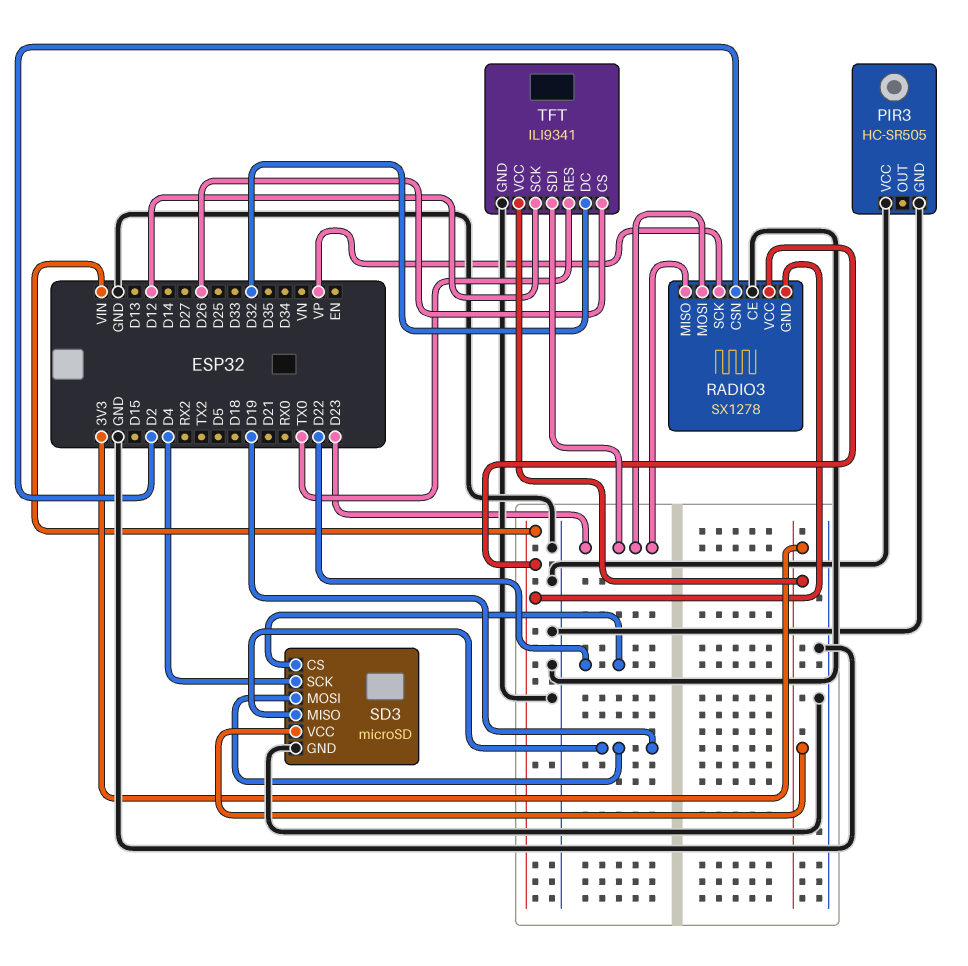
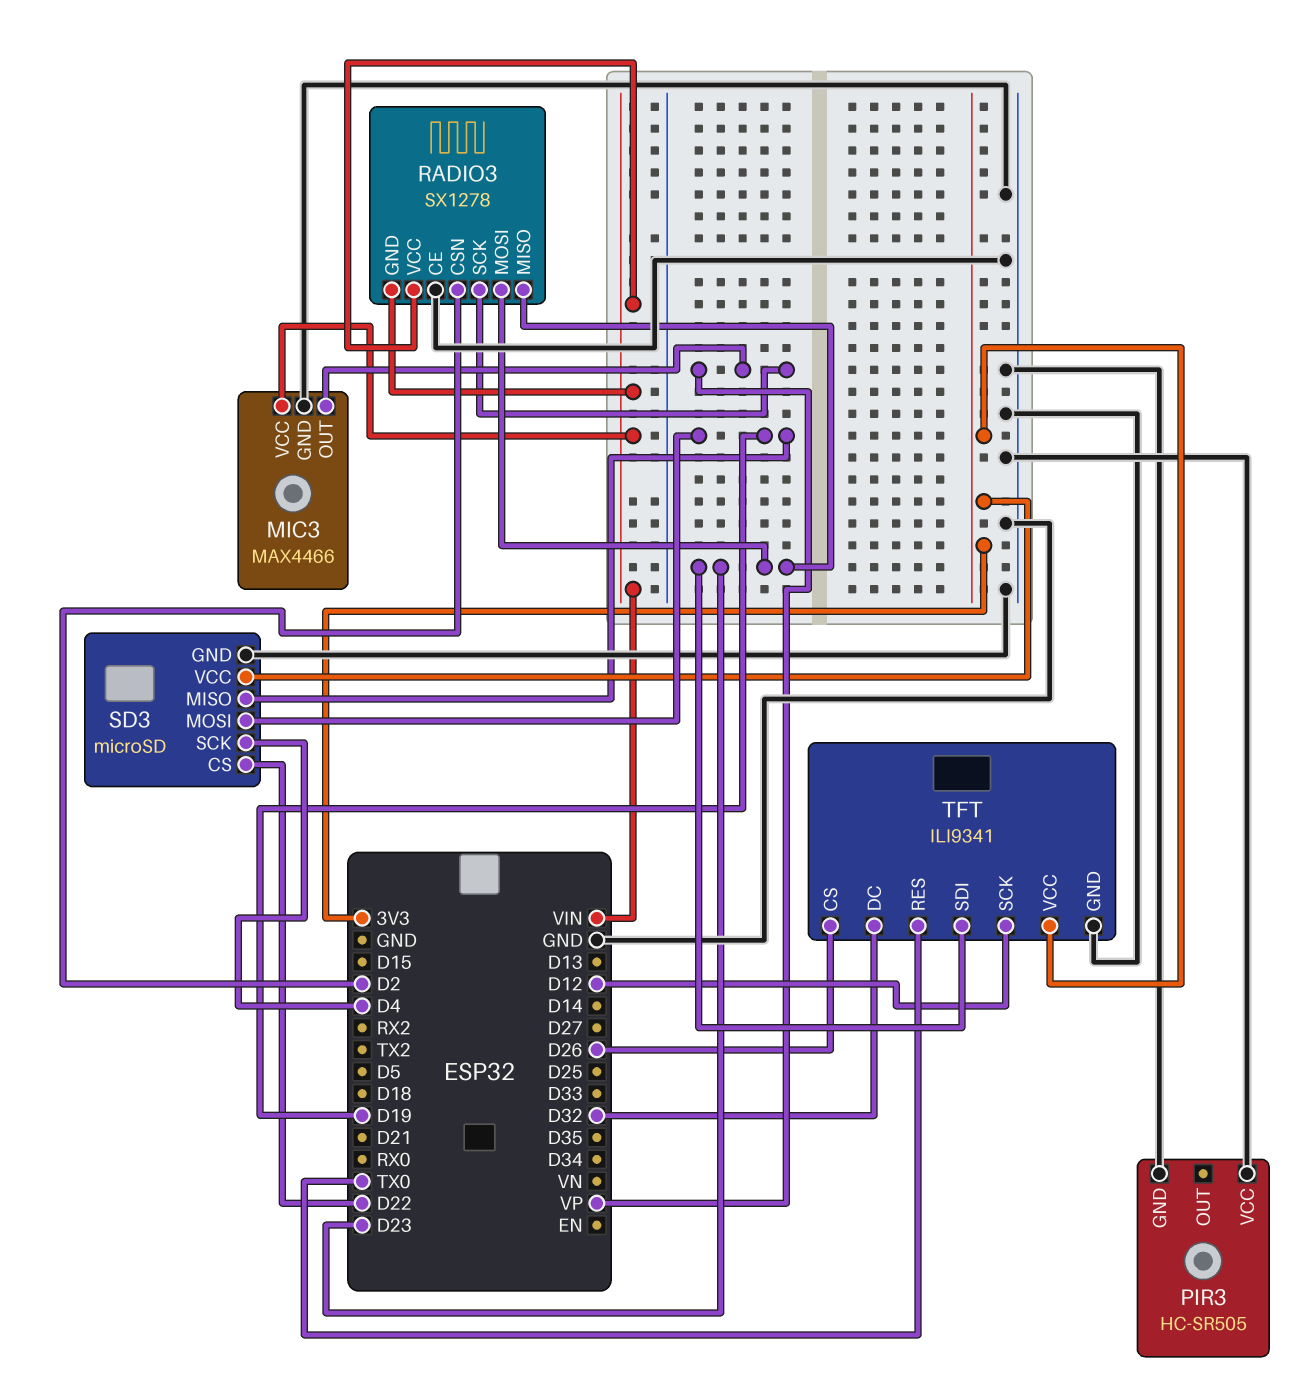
MIC3: none -> MAX4466
MIC3 pin GND: none -> GND
MIC3 pin OUT: none -> VP
MIC3 pin VCC: none -> VIN

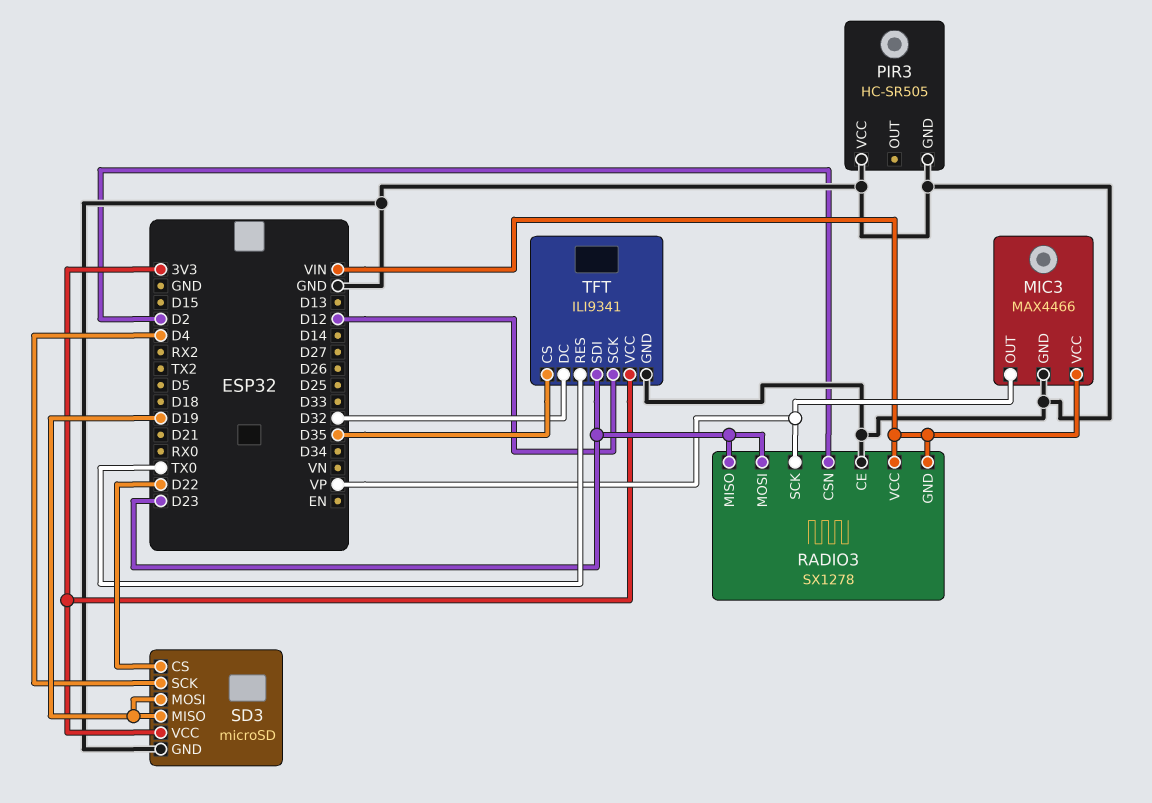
TFT pin CS: D26 -> D35

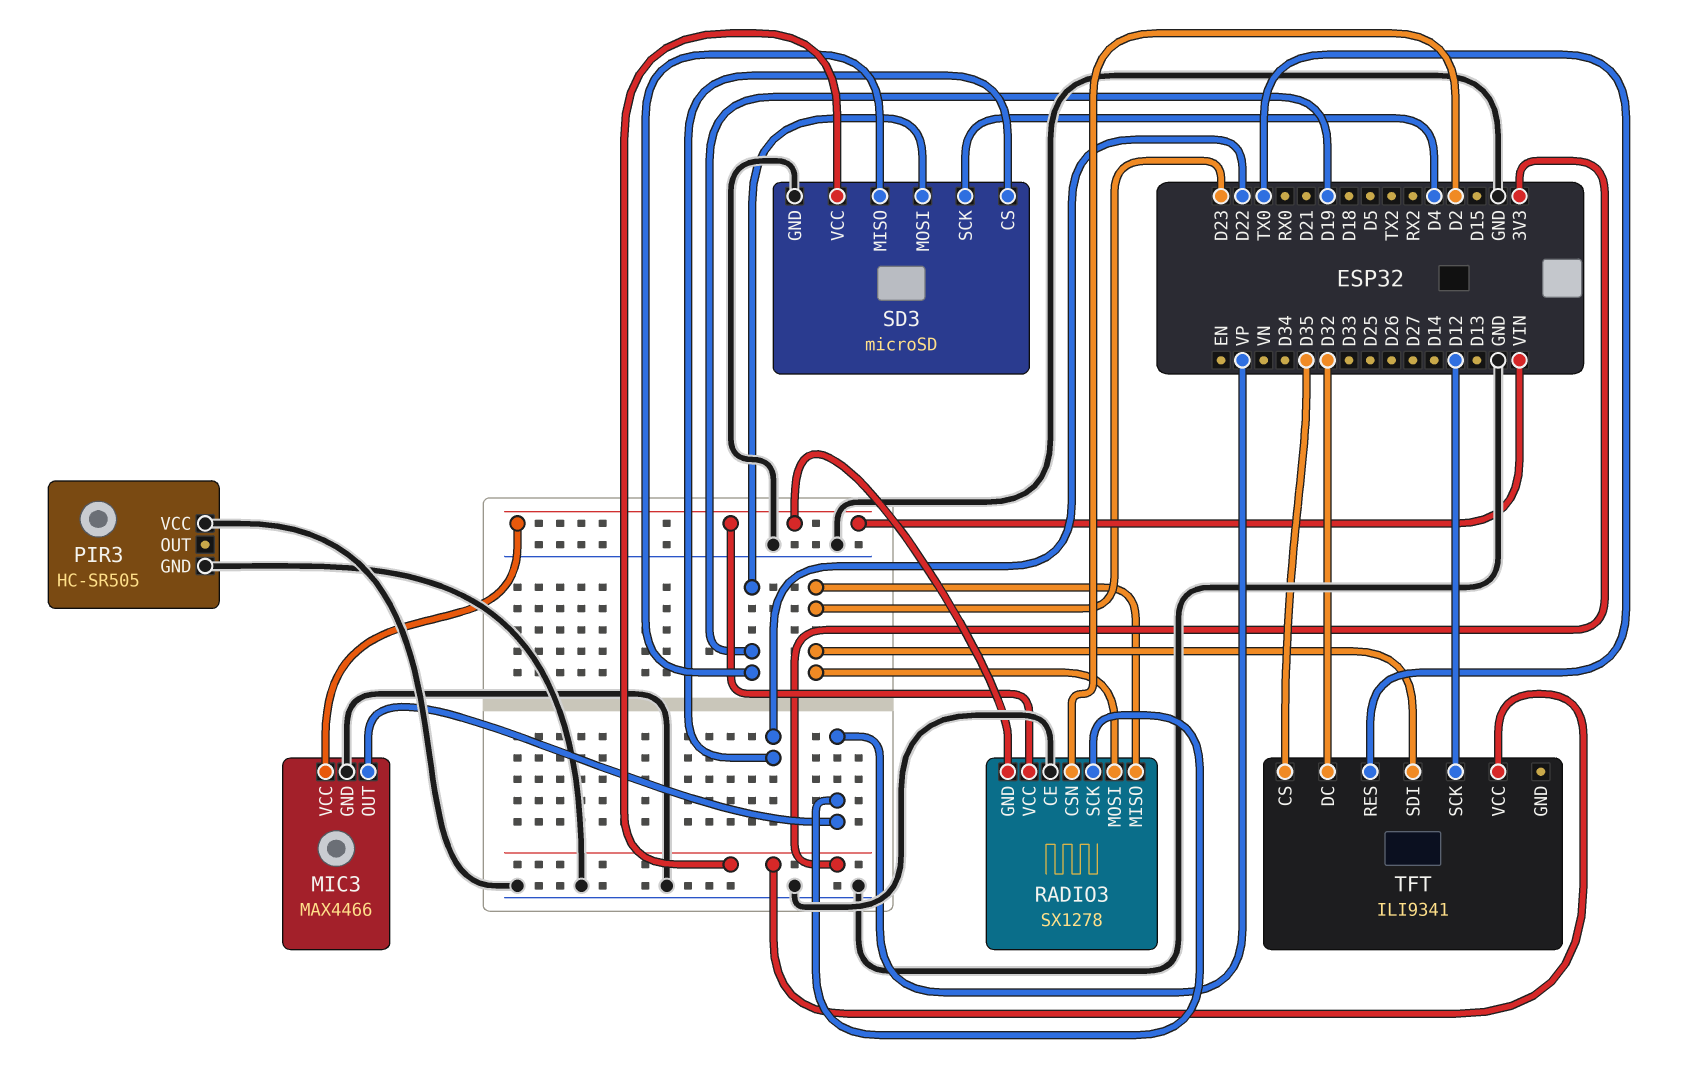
TFT pin GND: GND -> none

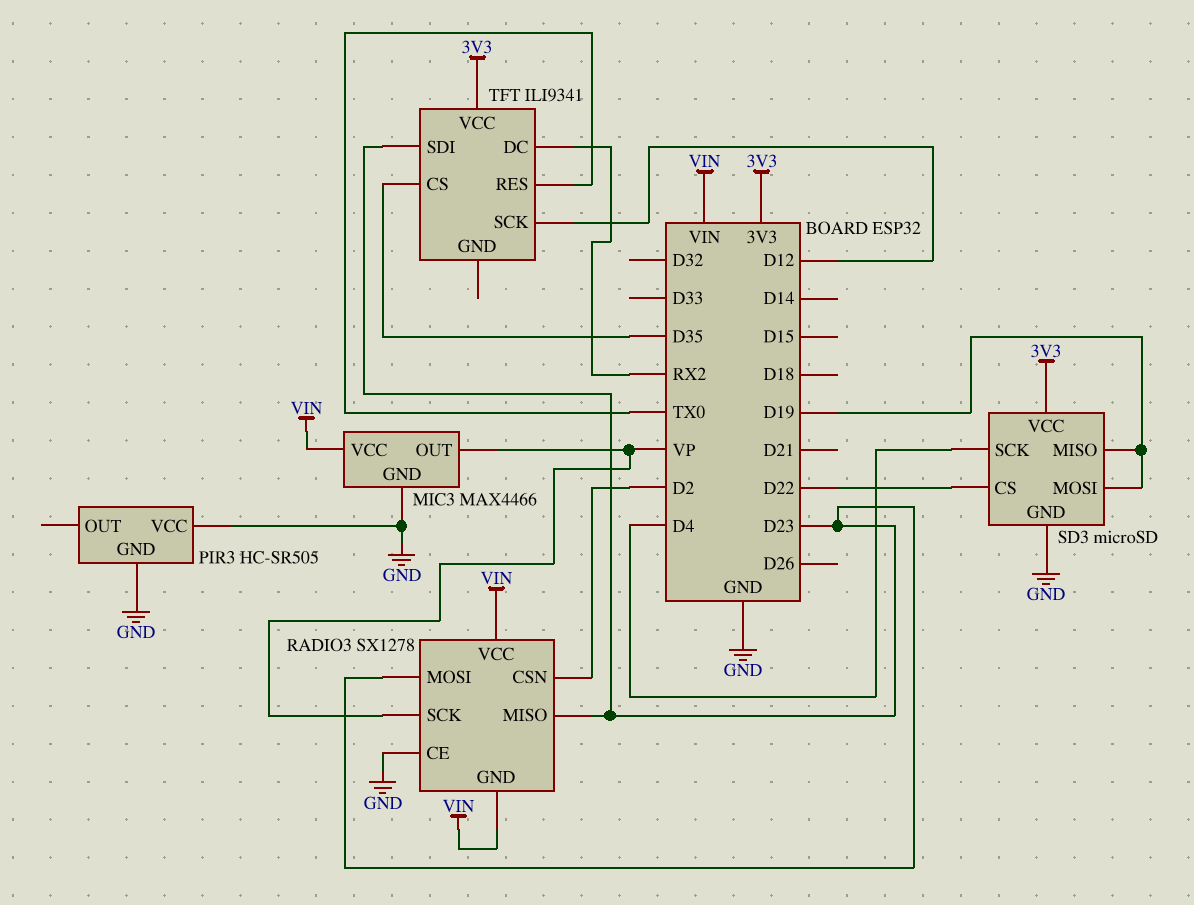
TFT pin DC: D32 -> RX2

